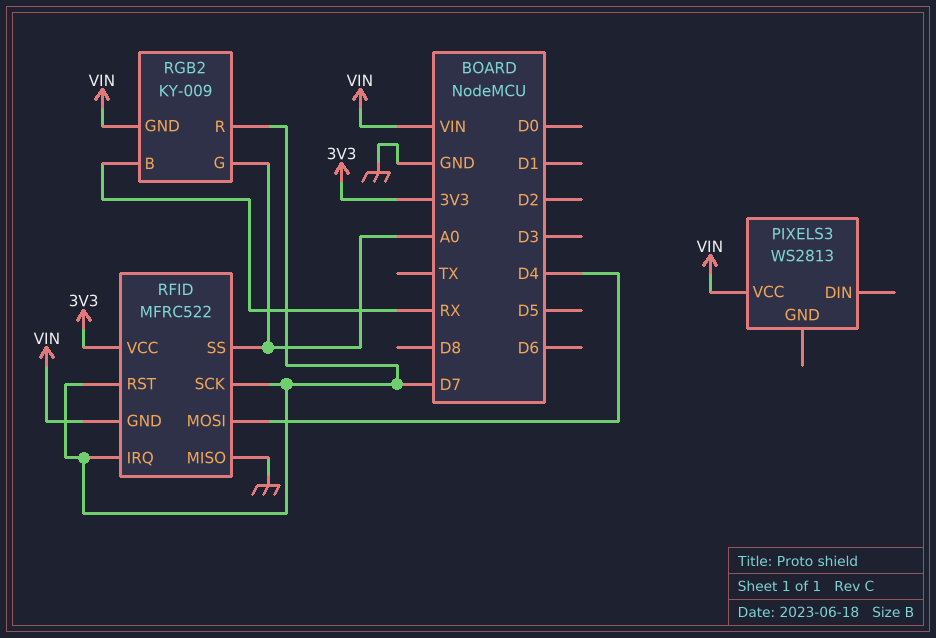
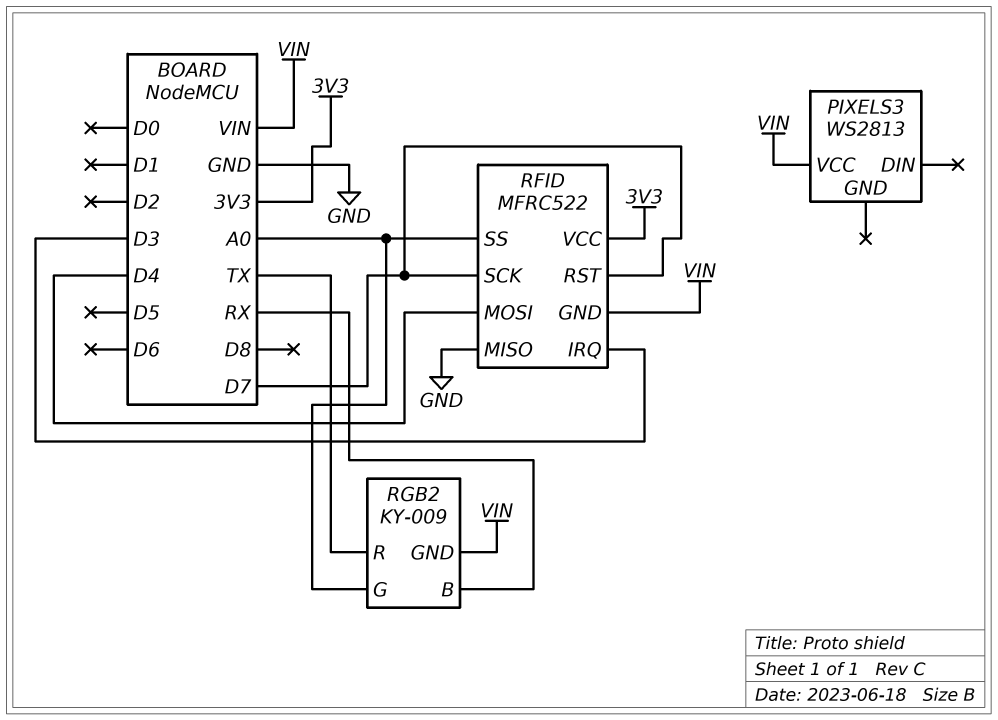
RFID pin IRQ: D7 -> D3
RGB2 pin R: D7 -> TX

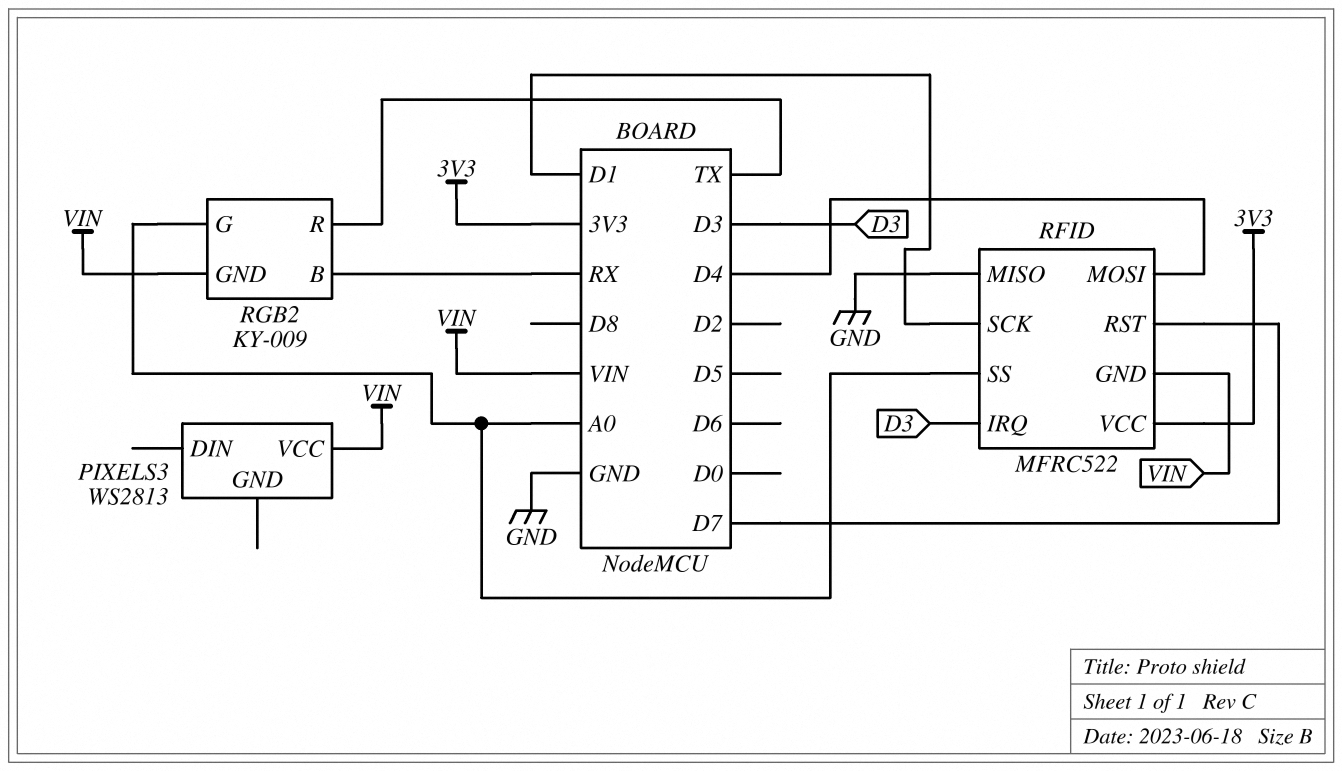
RFID pin SCK: D7 -> D1

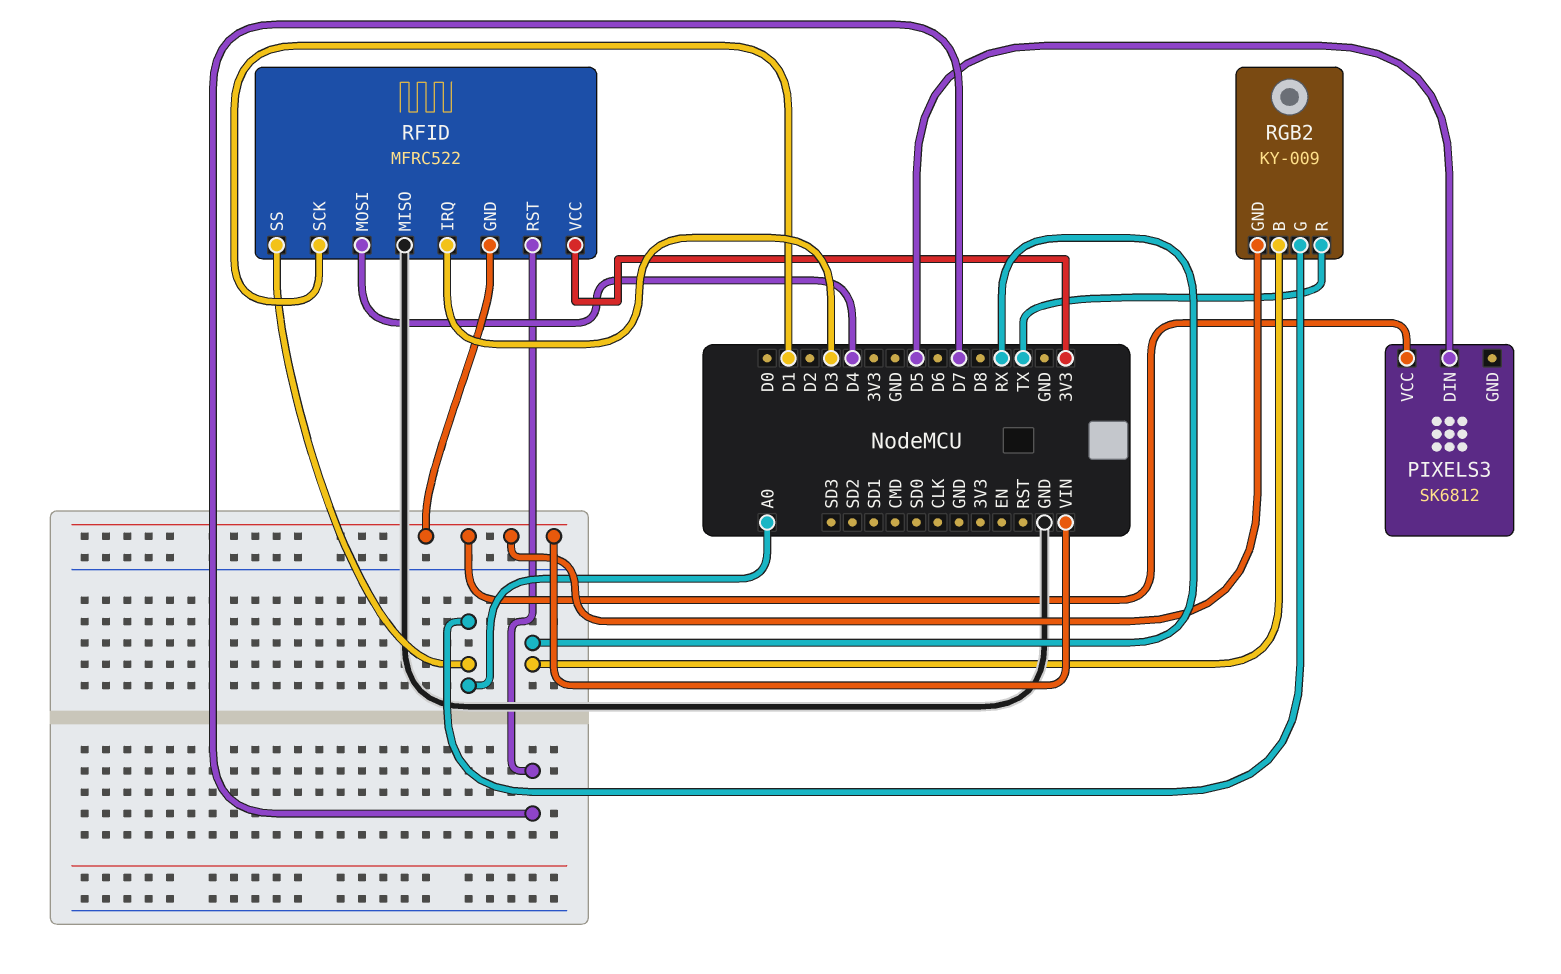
PIXELS3: WS2813 -> SK6812
PIXELS3 pin DIN: none -> D5

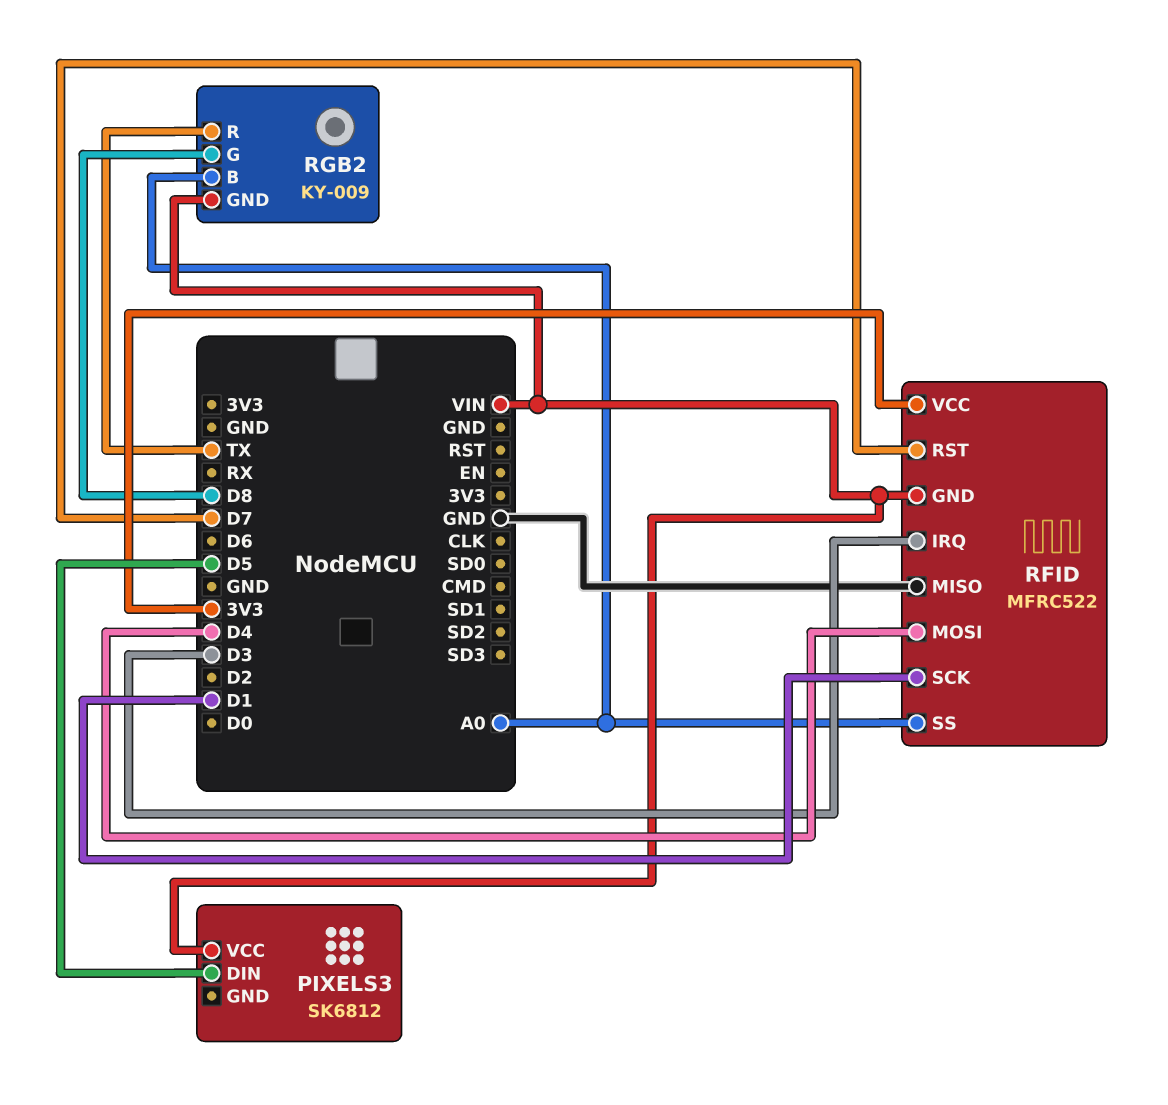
RGB2 pin B: RX -> A0
RGB2 pin G: A0 -> D8

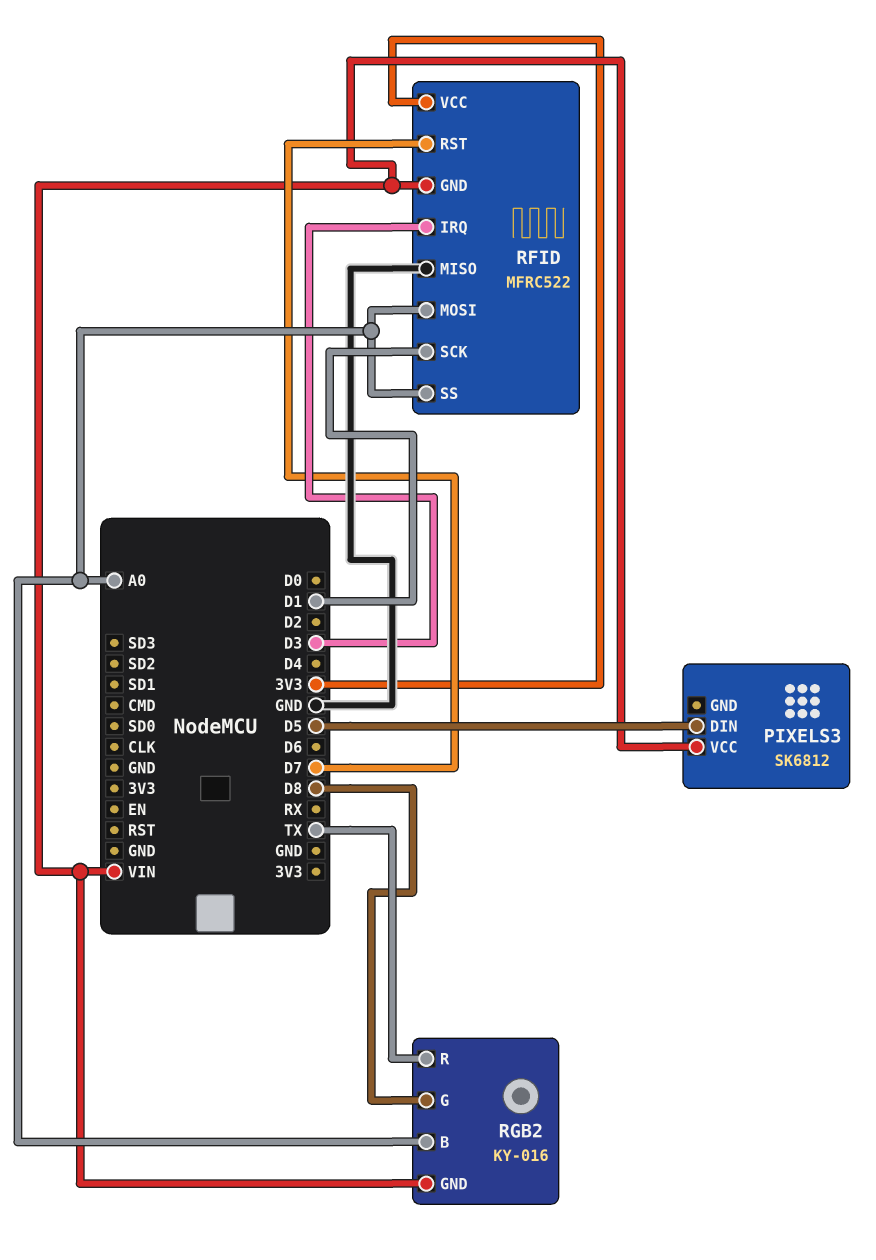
RFID pin MOSI: D4 -> A0
RGB2: KY-009 -> KY-016

